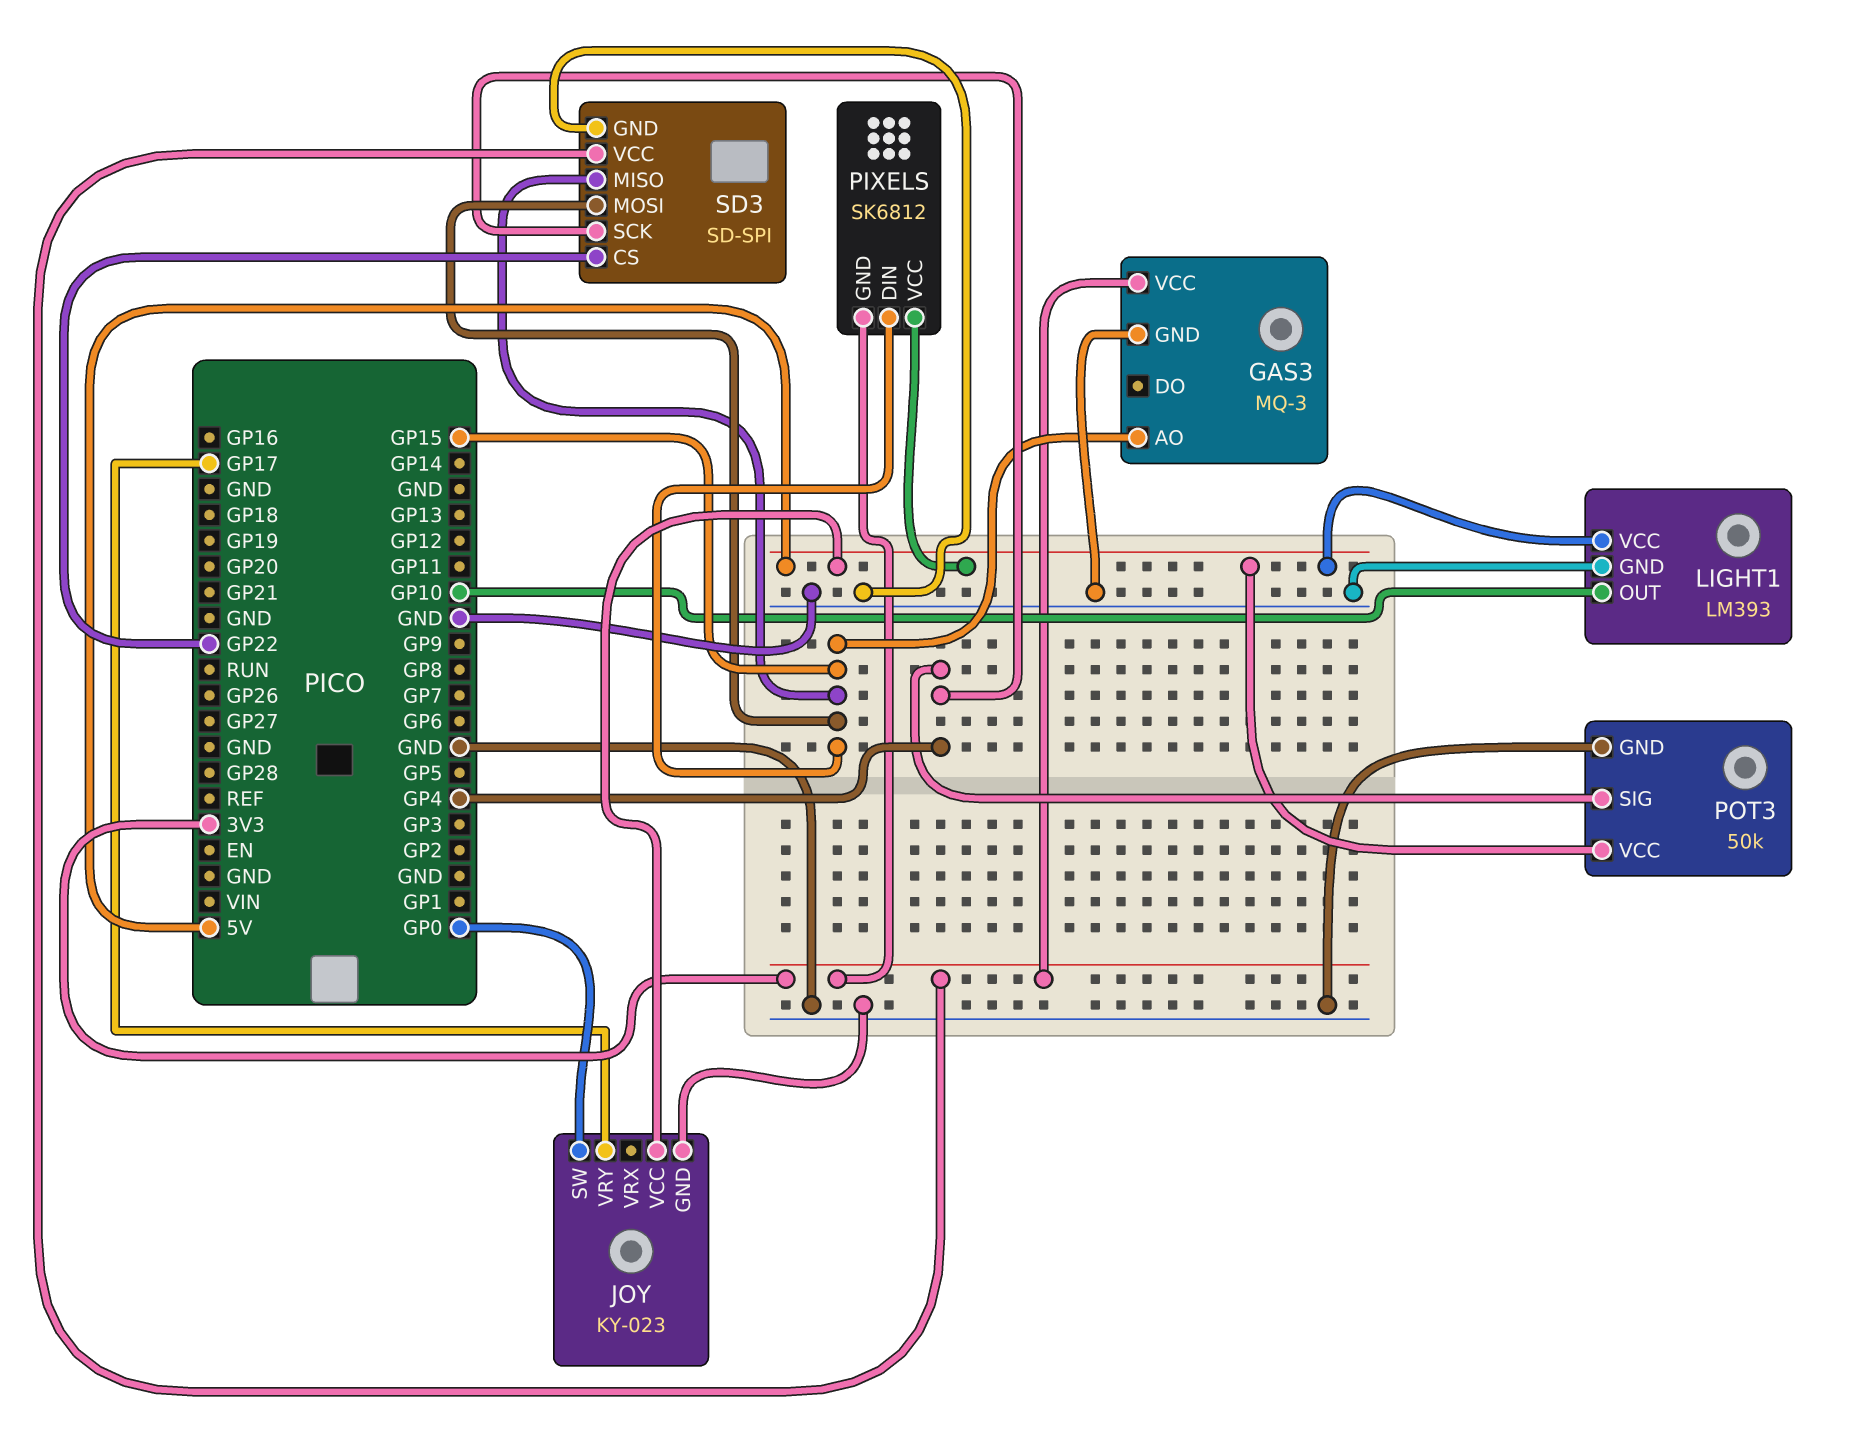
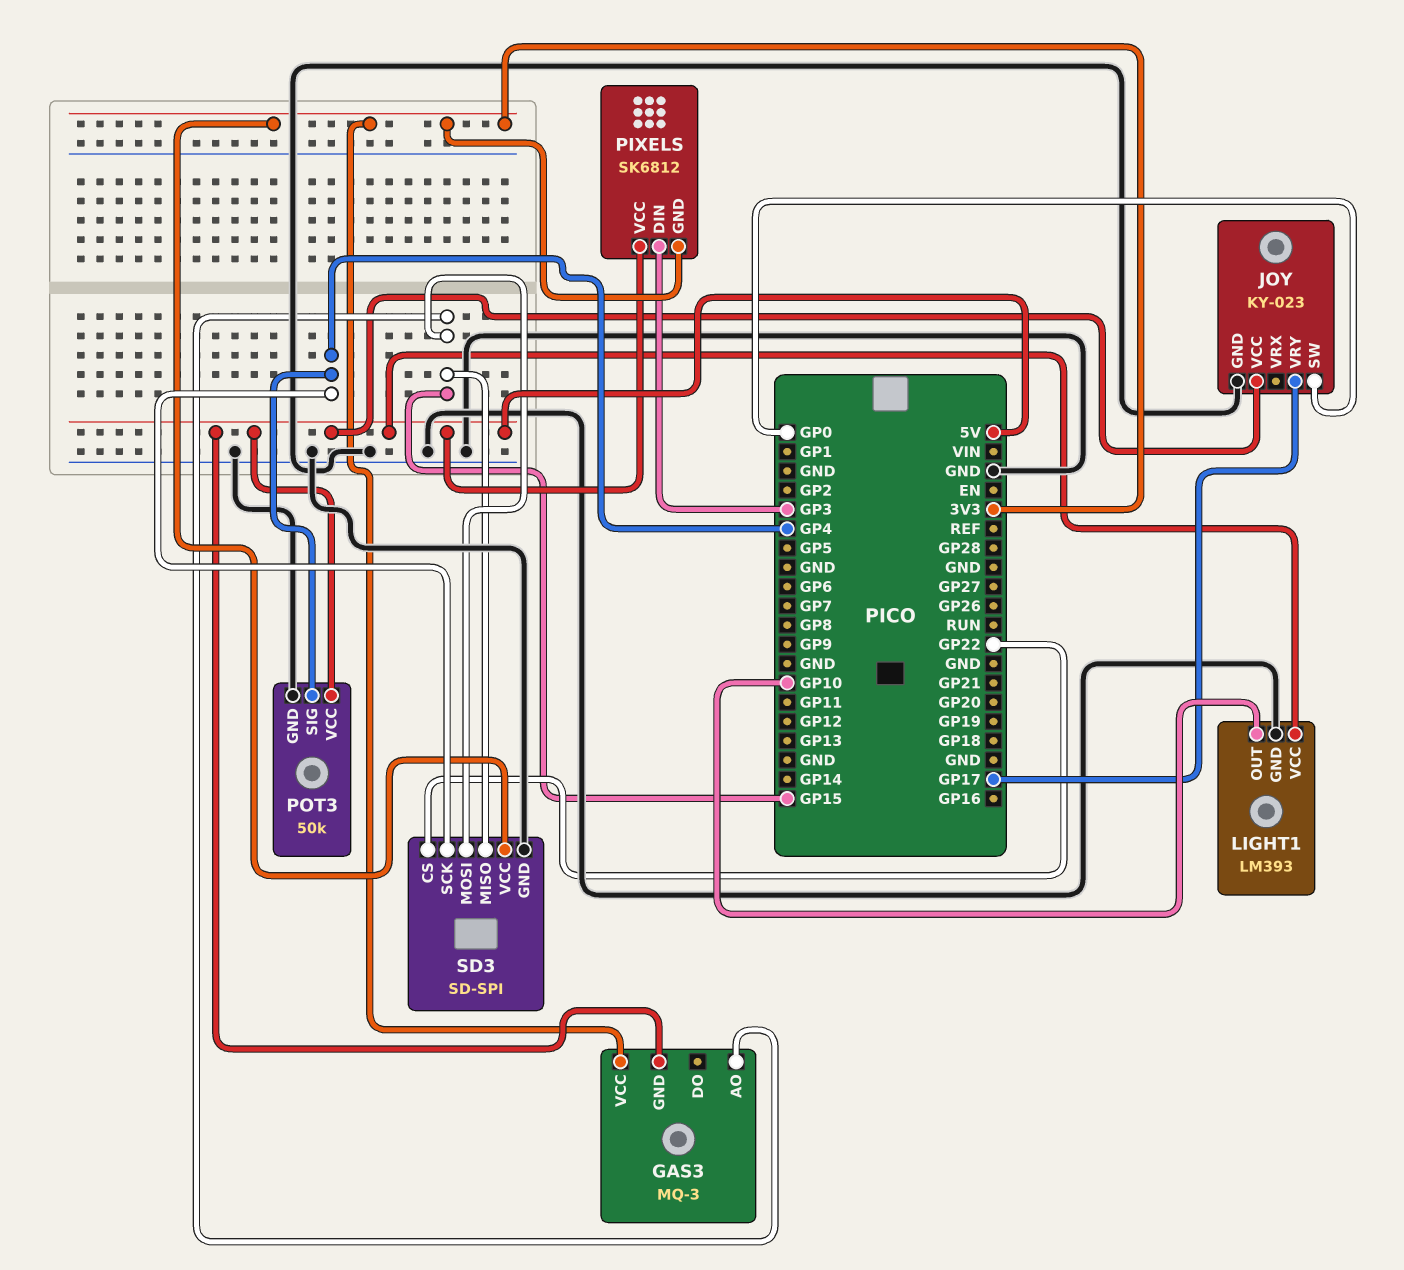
GAS3 pin GND: GND -> 5V
PIXELS pin DIN: GP15 -> GP3

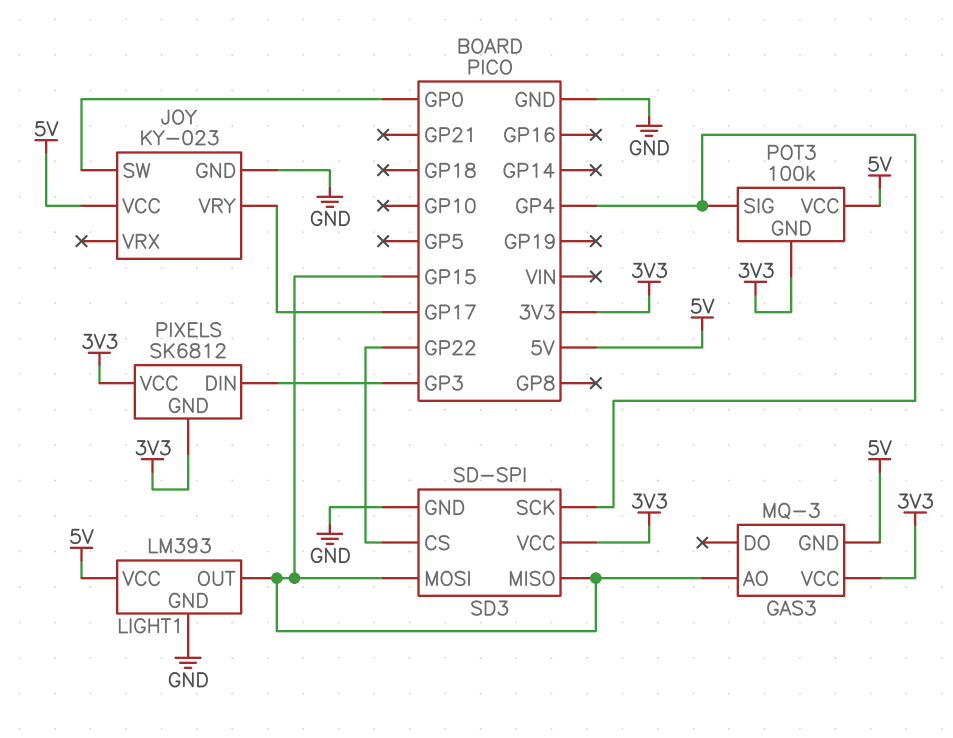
LIGHT1 pin OUT: GP10 -> GP15
PIXELS pin VCC: 5V -> 3V3
POT3: 50k -> 100k
POT3 pin GND: GND -> 3V3

